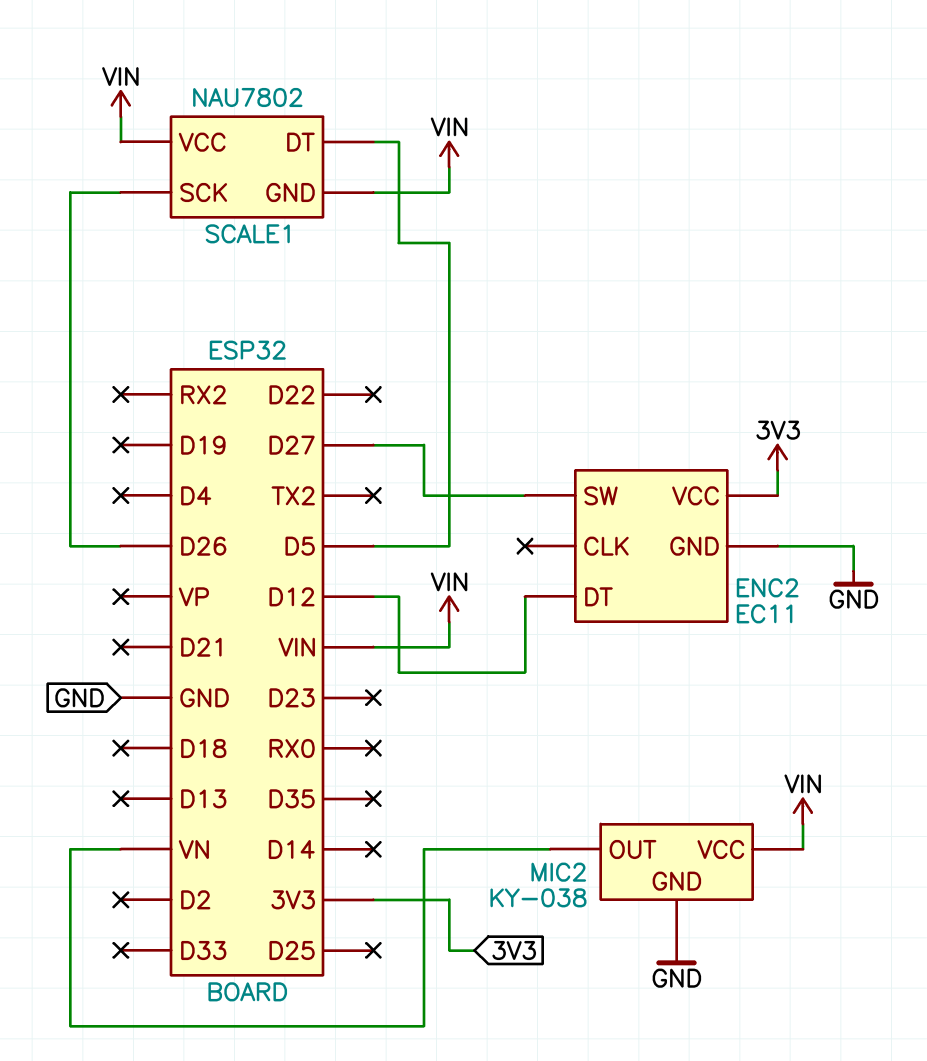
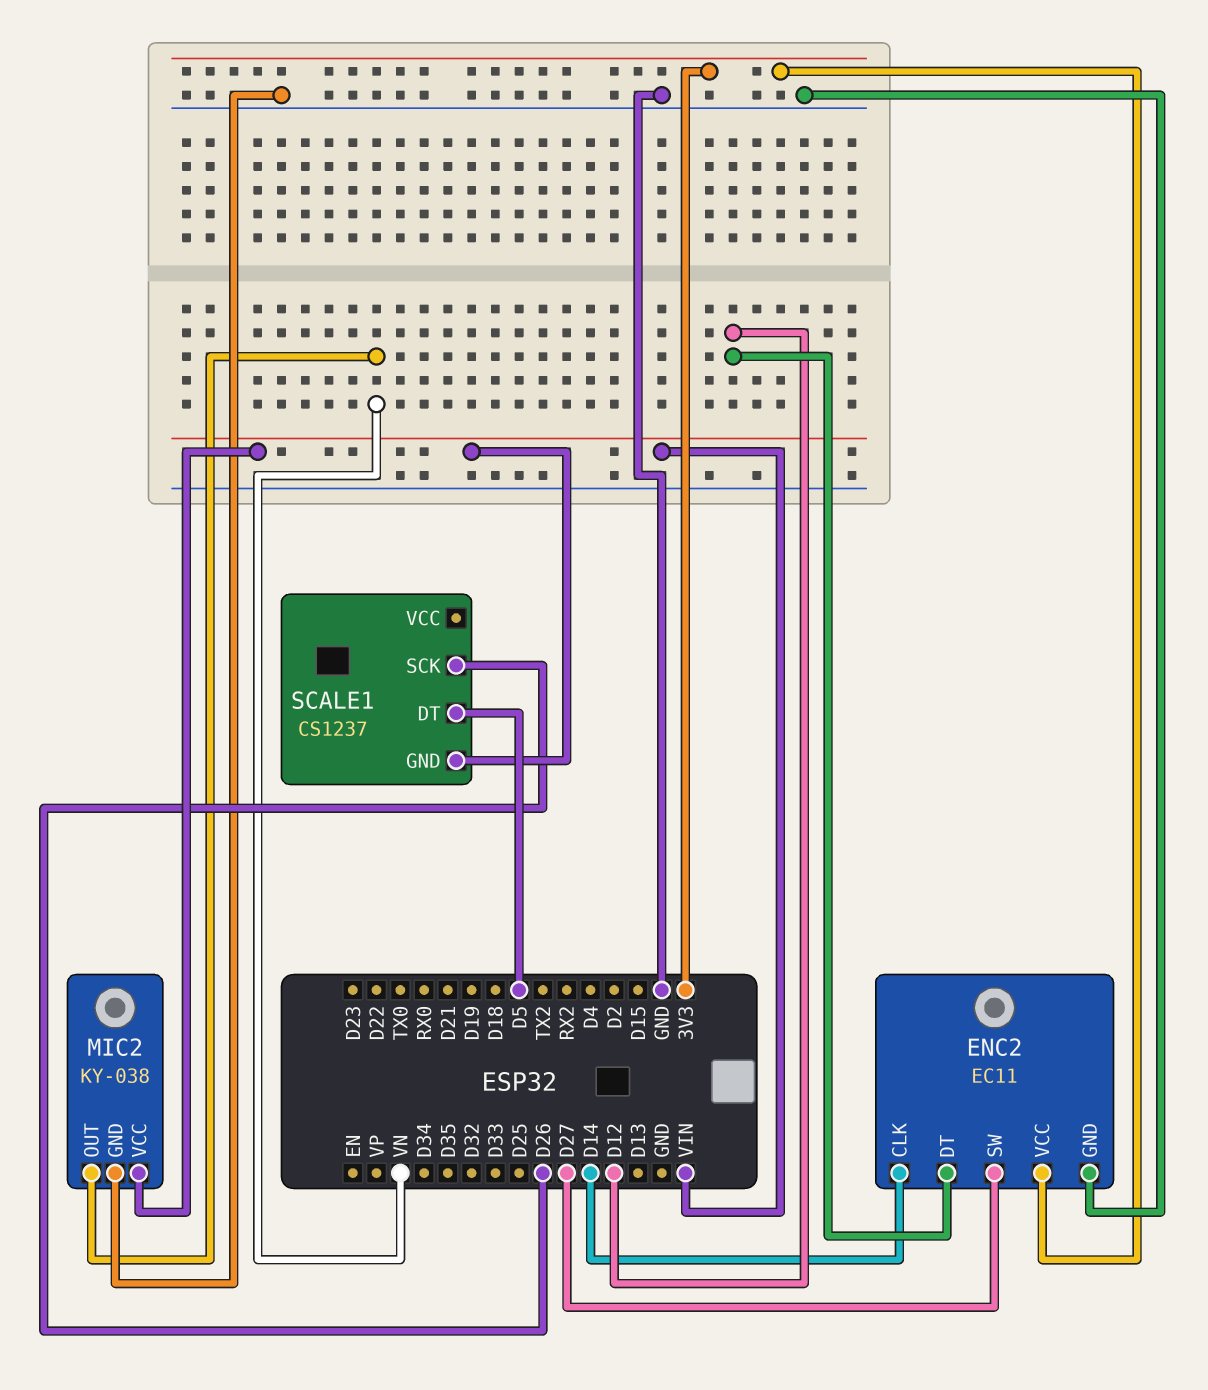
ENC2 pin CLK: none -> D14
SCALE1: NAU7802 -> CS1237
SCALE1 pin VCC: VIN -> none

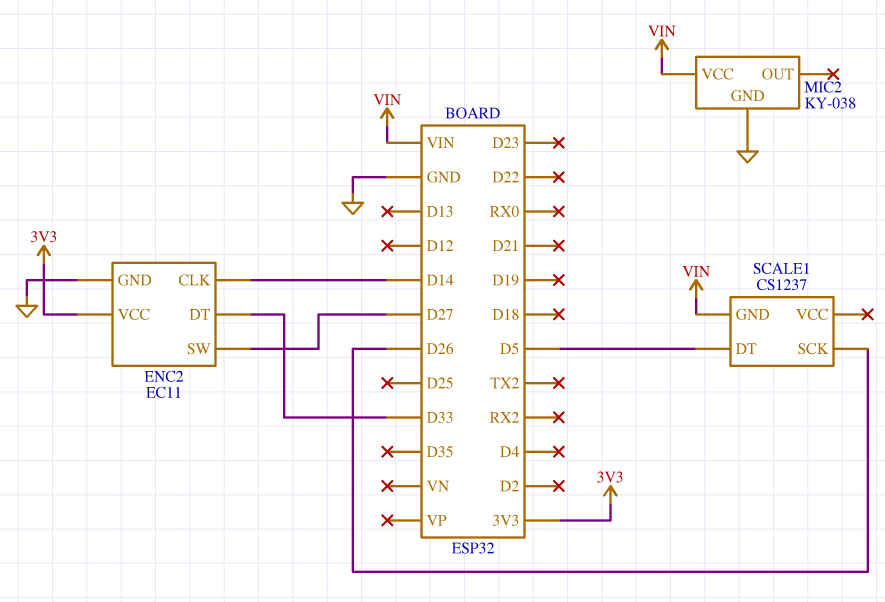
ENC2 pin DT: D12 -> D33
MIC2 pin OUT: VN -> none

